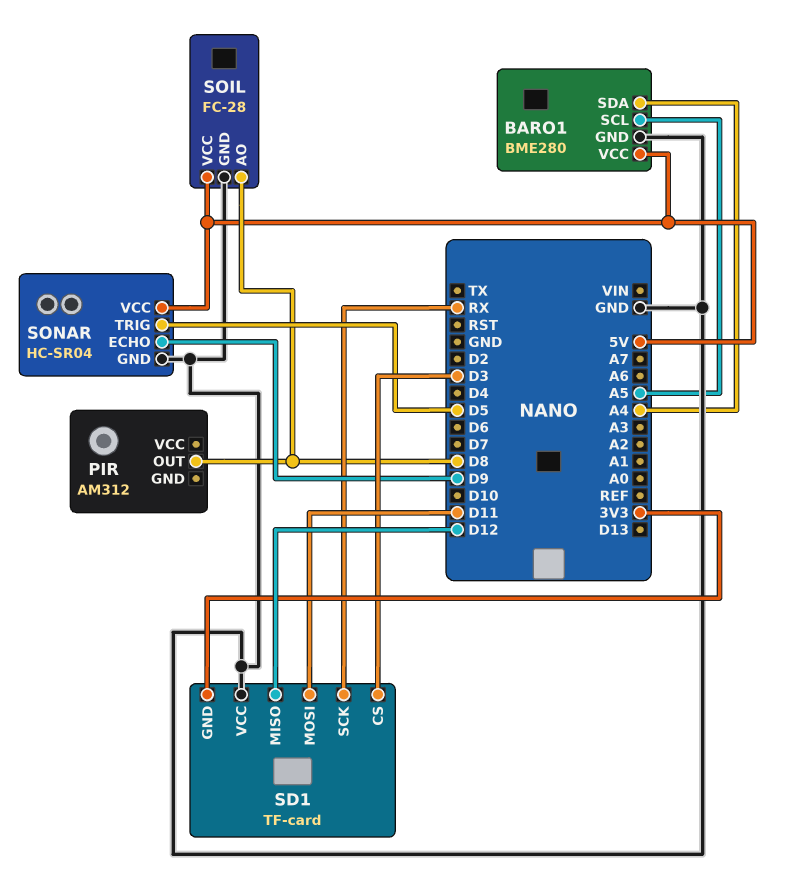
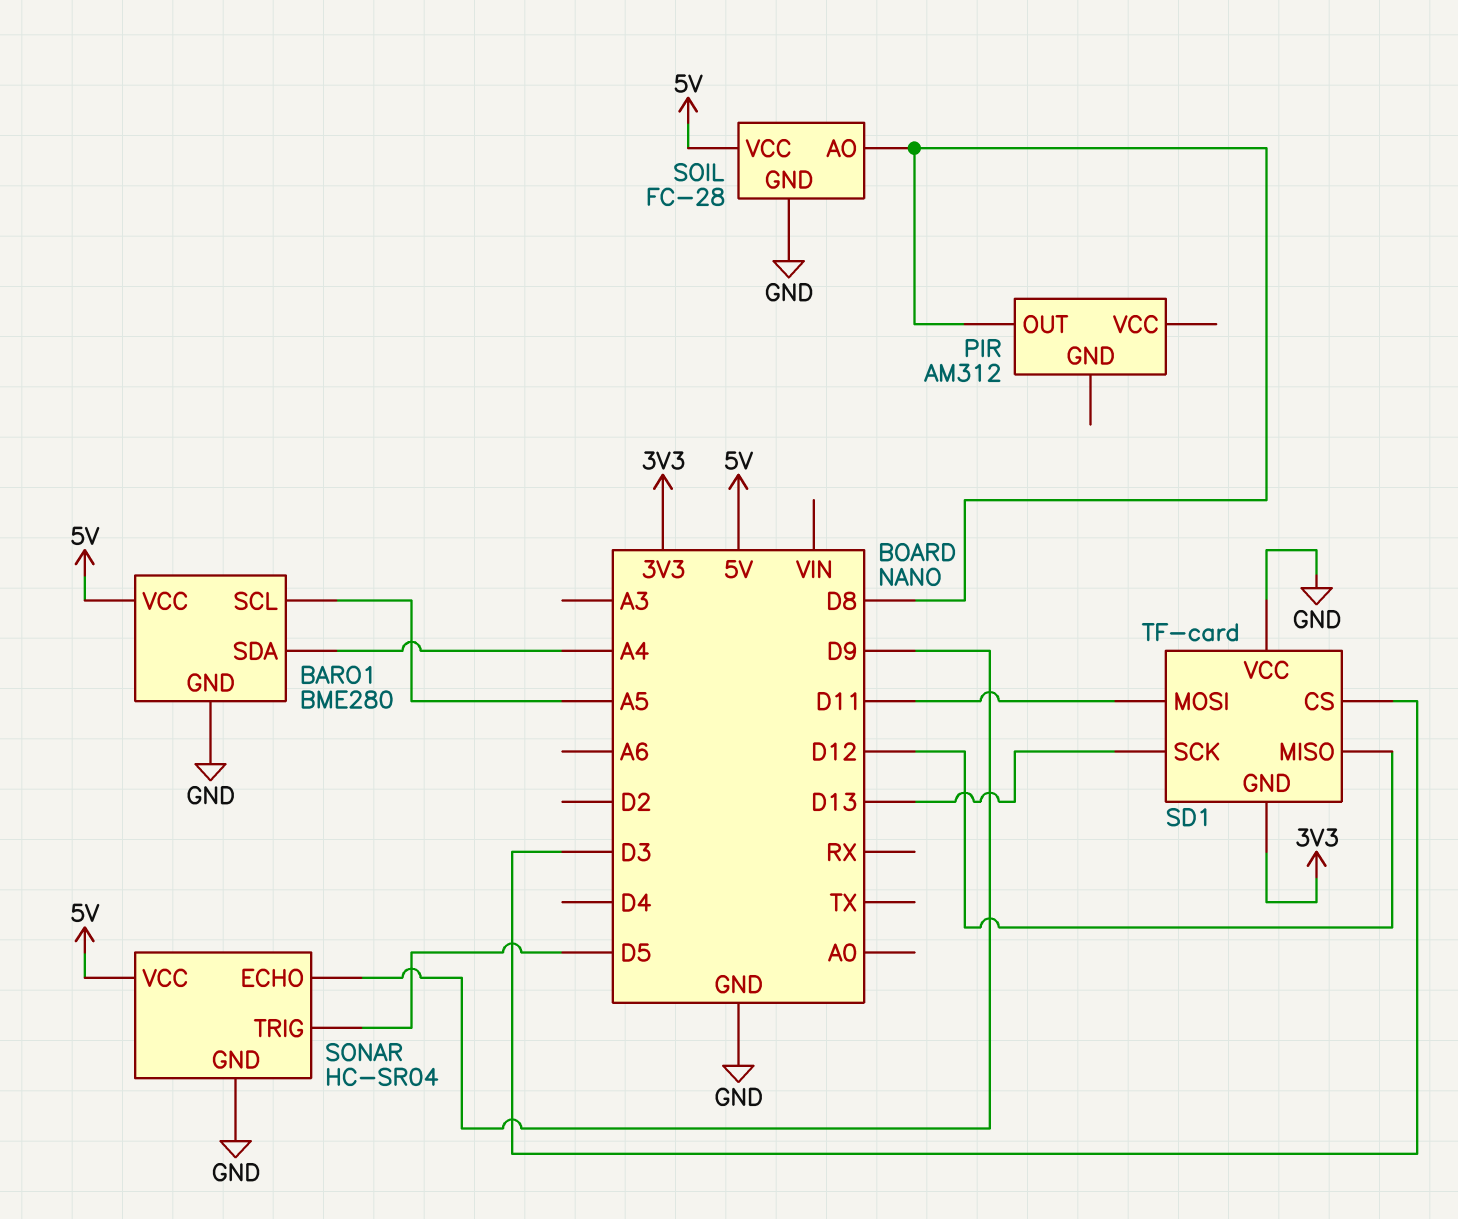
SD1 pin SCK: RX -> D13

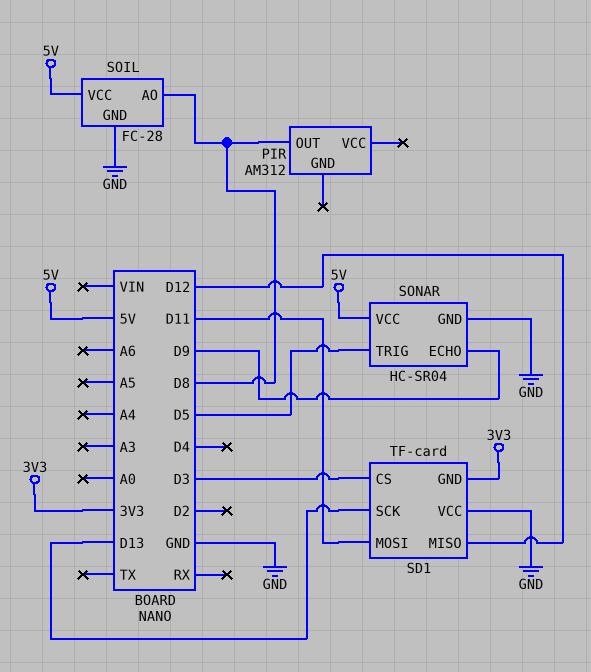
BARO1: BME280 -> none
BARO1 pin GND: GND -> none
BARO1 pin SCL: A5 -> none
BARO1 pin SDA: A4 -> none
BARO1 pin VCC: 5V -> none

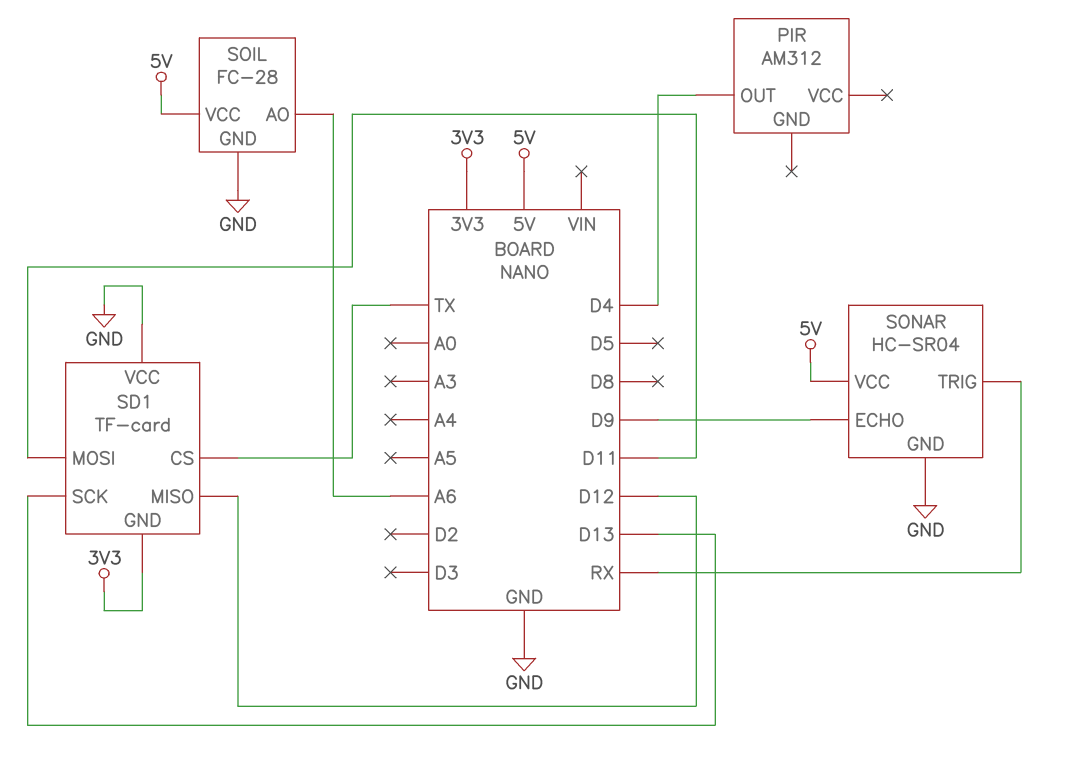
PIR pin OUT: D8 -> D4
SD1 pin CS: D3 -> TX
SOIL pin AO: D8 -> A6
SONAR pin TRIG: D5 -> RX

